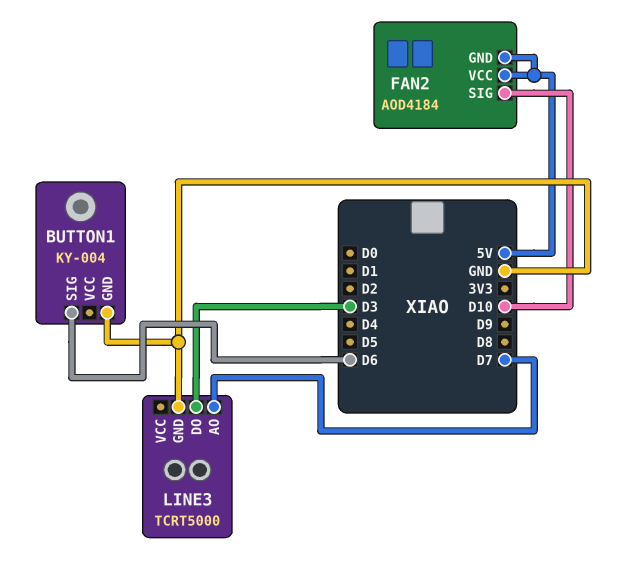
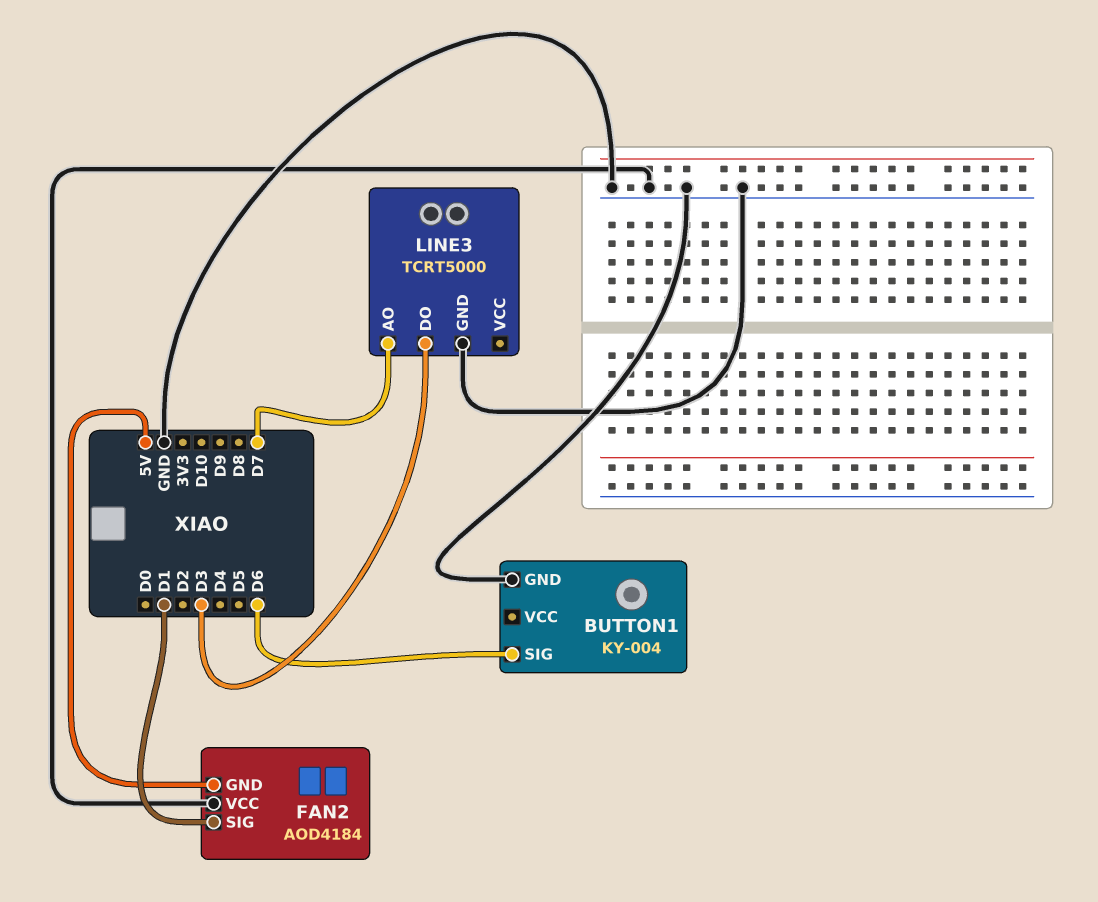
FAN2 pin SIG: D10 -> D1
FAN2 pin VCC: 5V -> GND

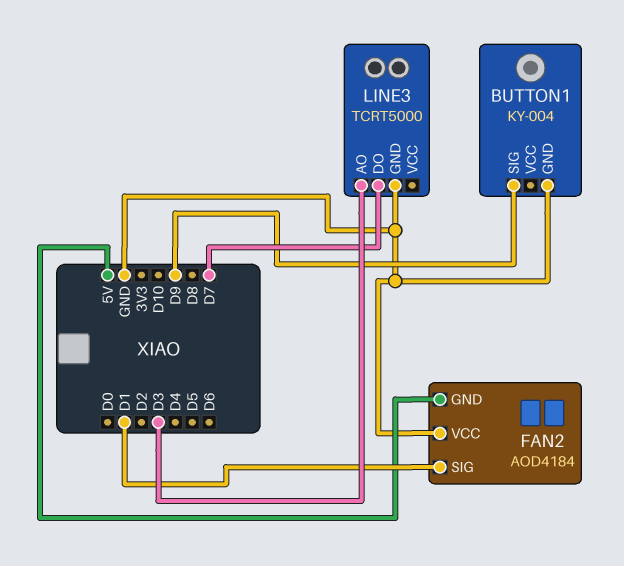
BUTTON1 pin SIG: D6 -> D9
LINE3 pin AO: D7 -> D3
LINE3 pin DO: D3 -> D7

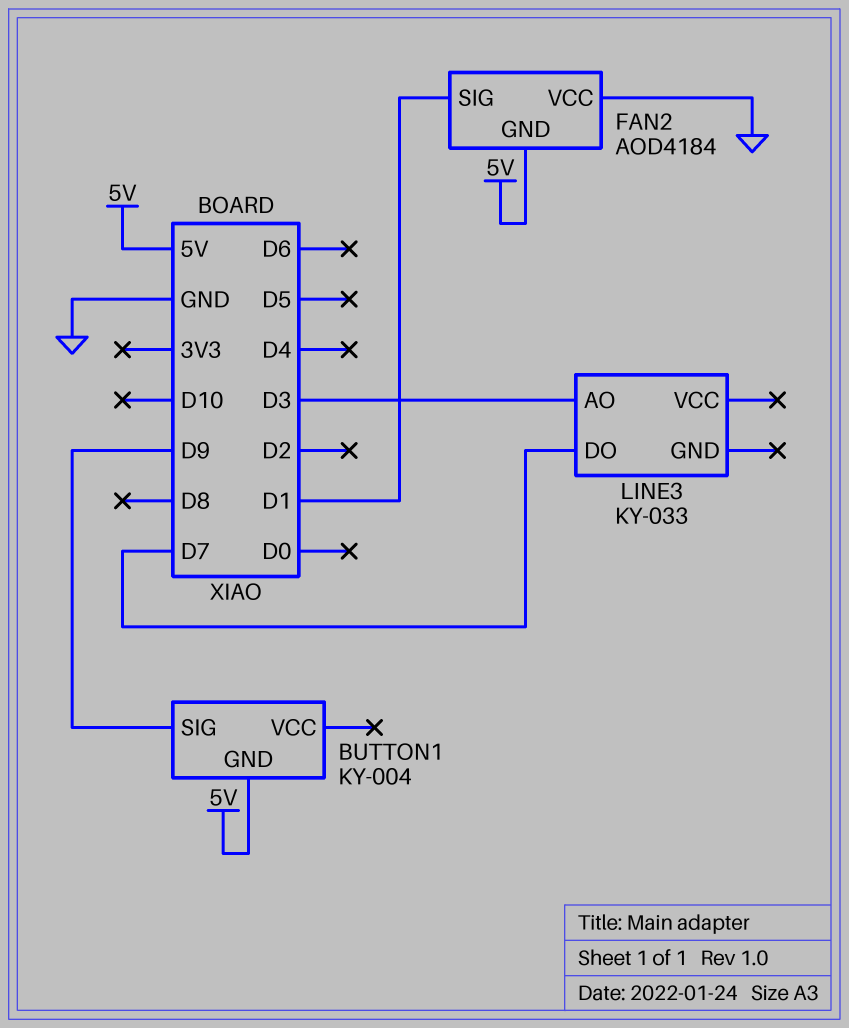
BUTTON1 pin GND: GND -> 5V
LINE3: TCRT5000 -> KY-033
LINE3 pin GND: GND -> none

